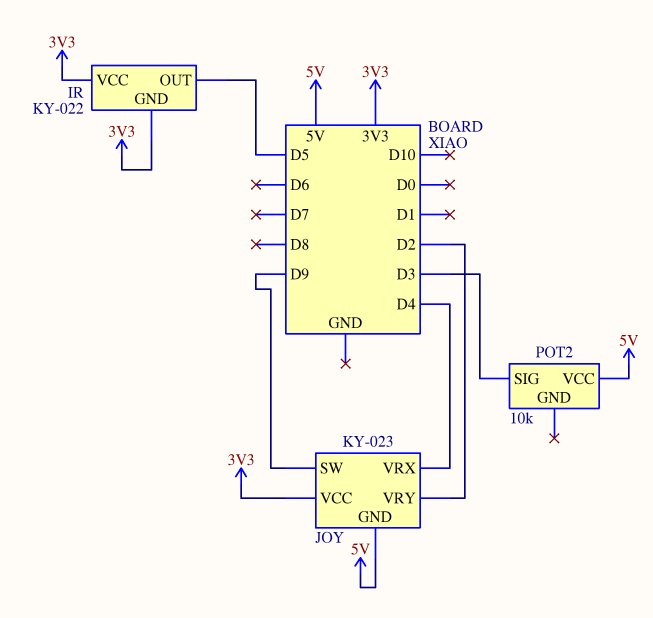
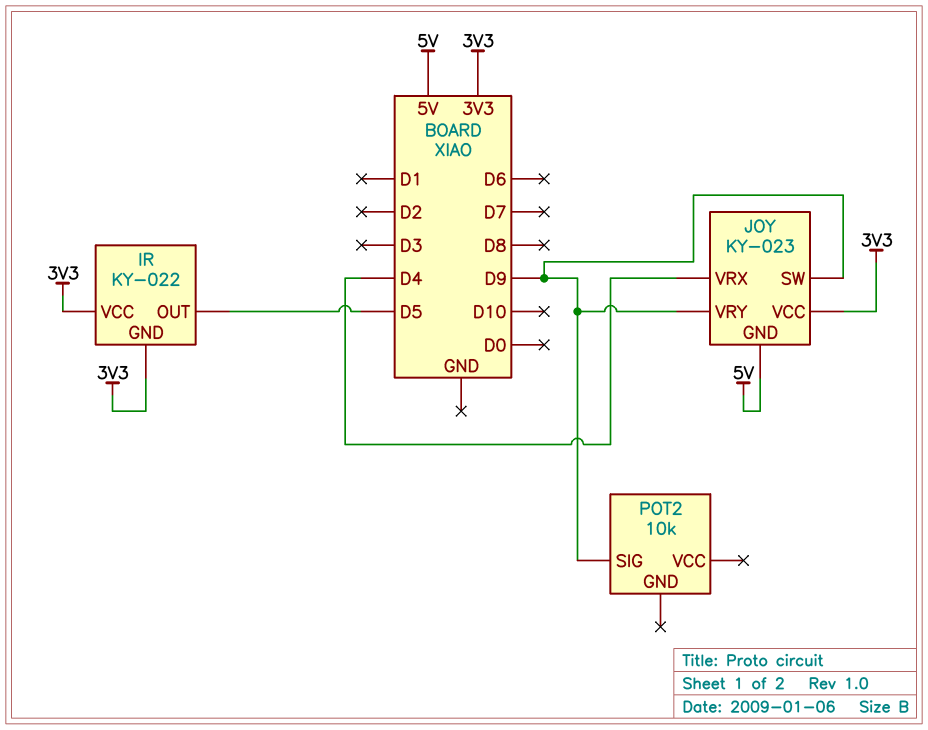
JOY pin VRY: D2 -> D9
POT2 pin SIG: D3 -> D9
POT2 pin VCC: 5V -> none

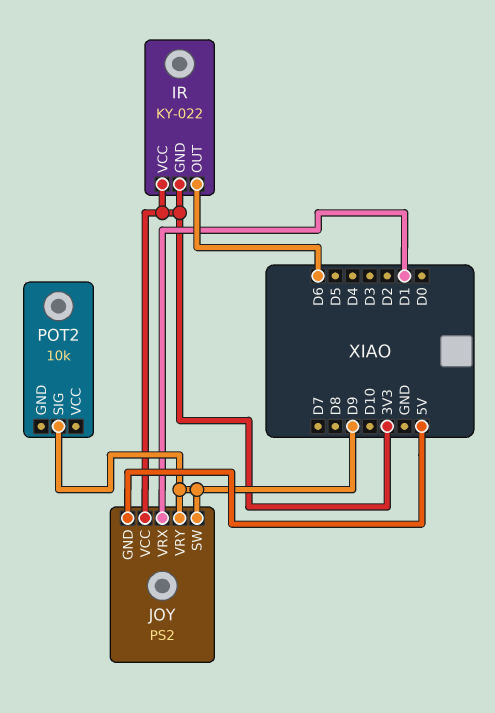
IR pin OUT: D5 -> D6
JOY: KY-023 -> PS2
JOY pin VRX: D4 -> D1

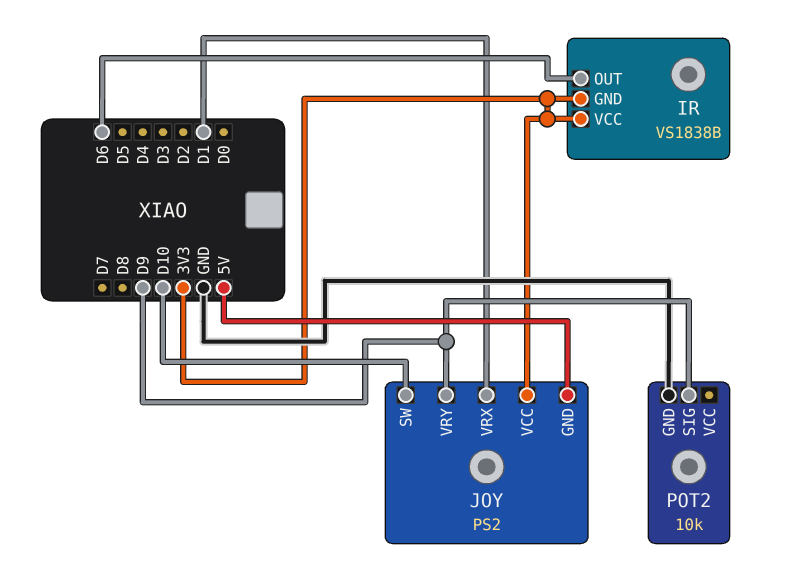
IR: KY-022 -> VS1838B
JOY pin SW: D9 -> D10
POT2 pin GND: none -> GND

